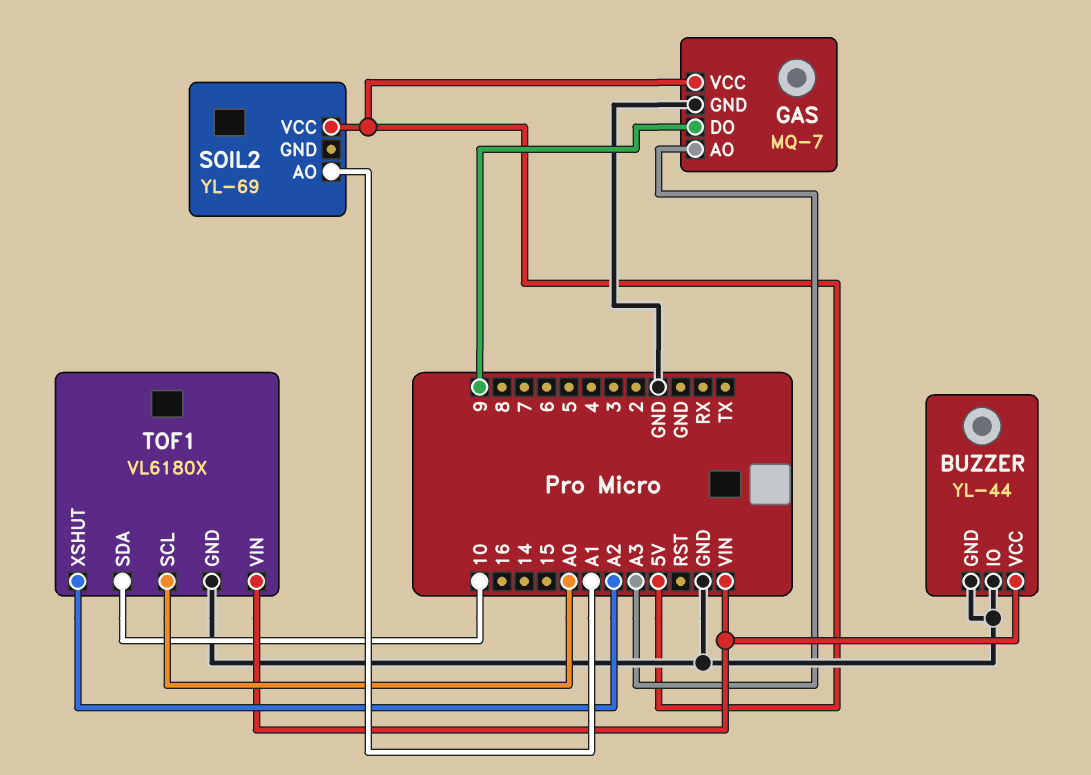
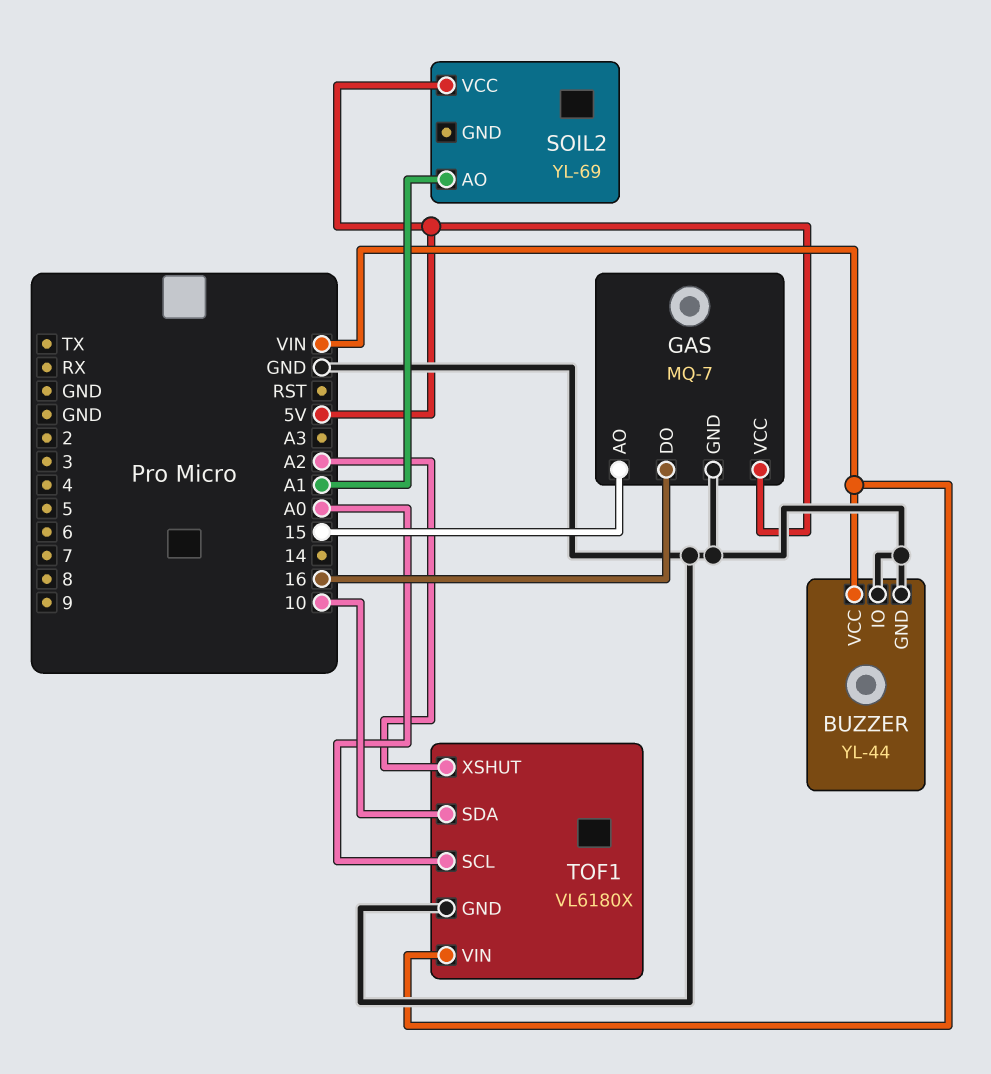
GAS pin AO: A3 -> 15
GAS pin DO: 9 -> 16

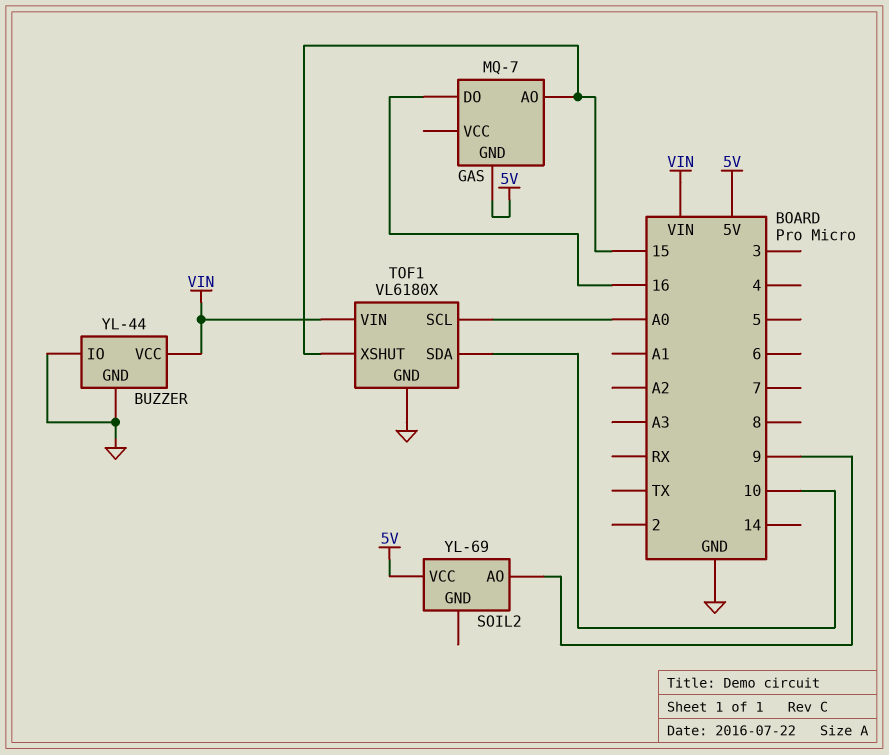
GAS pin GND: GND -> 5V
GAS pin VCC: 5V -> none
SOIL2 pin AO: A1 -> 9
TOF1 pin XSHUT: A2 -> 15

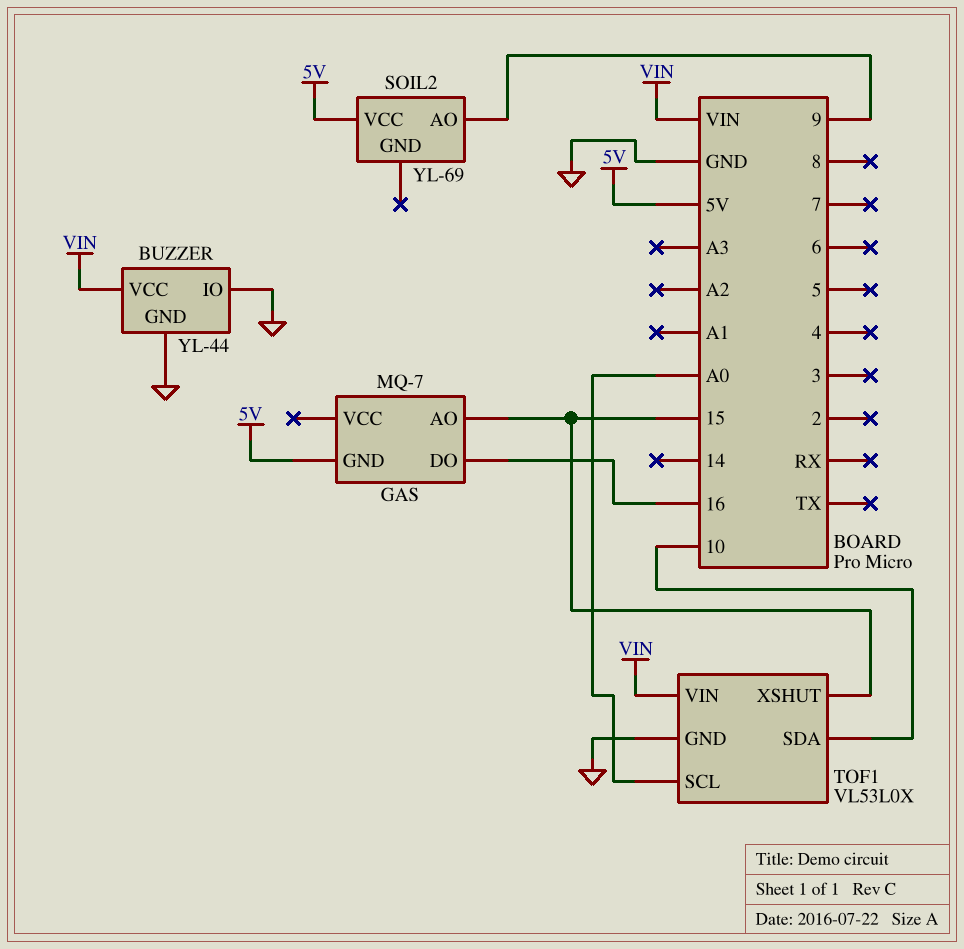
TOF1: VL6180X -> VL53L0X

